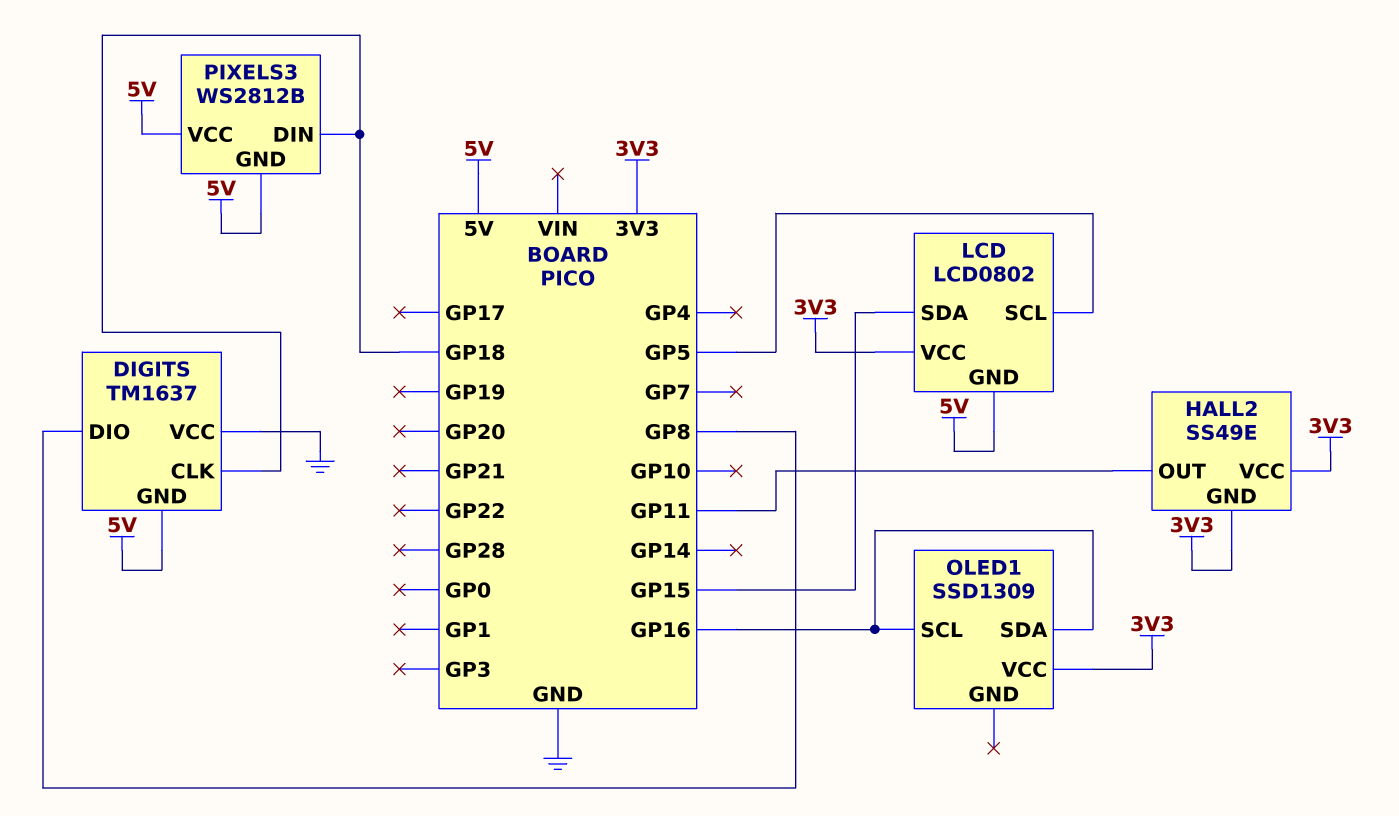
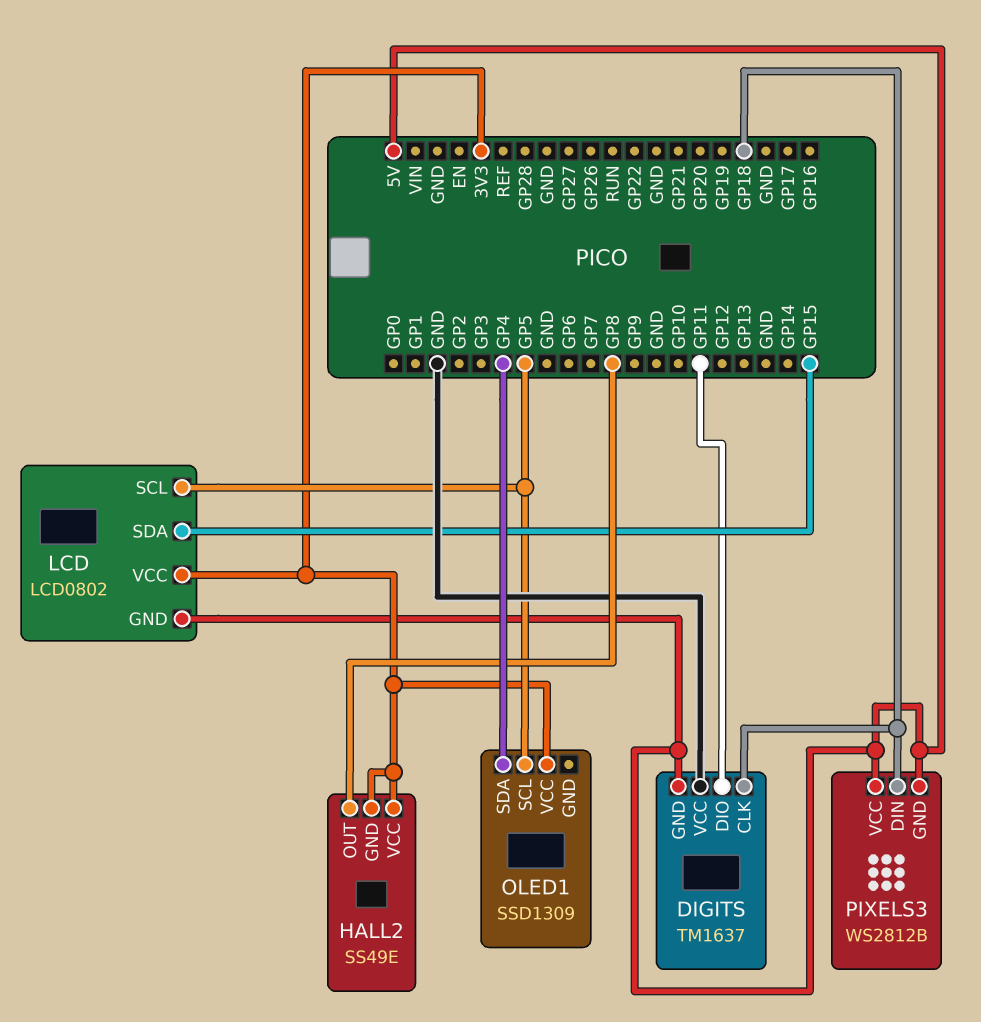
DIGITS pin DIO: GP8 -> GP11
HALL2 pin OUT: GP11 -> GP8
OLED1 pin SCL: GP16 -> GP5
OLED1 pin SDA: GP16 -> GP4

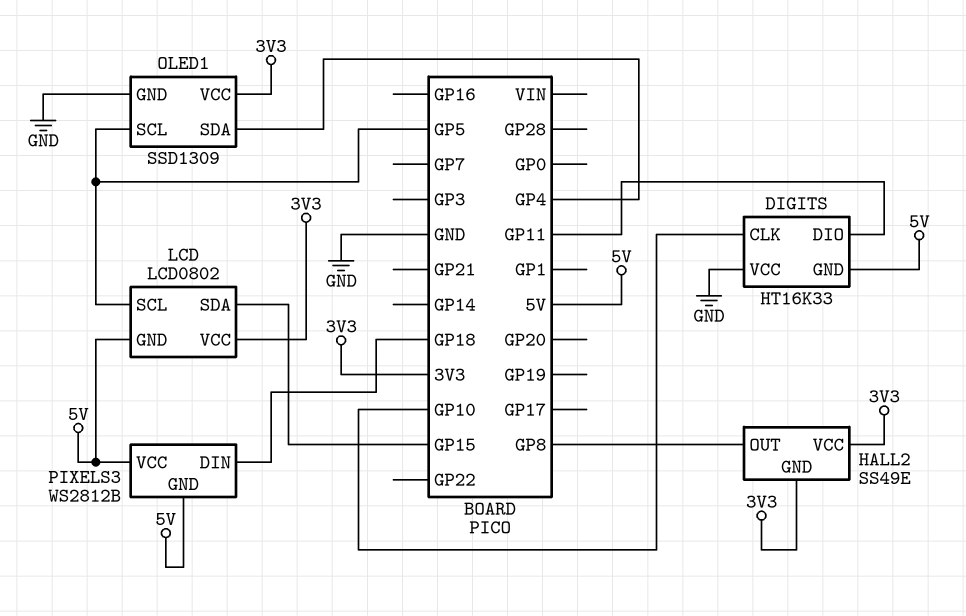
DIGITS: TM1637 -> HT16K33
DIGITS pin CLK: GP18 -> GP10
OLED1 pin GND: none -> GND

